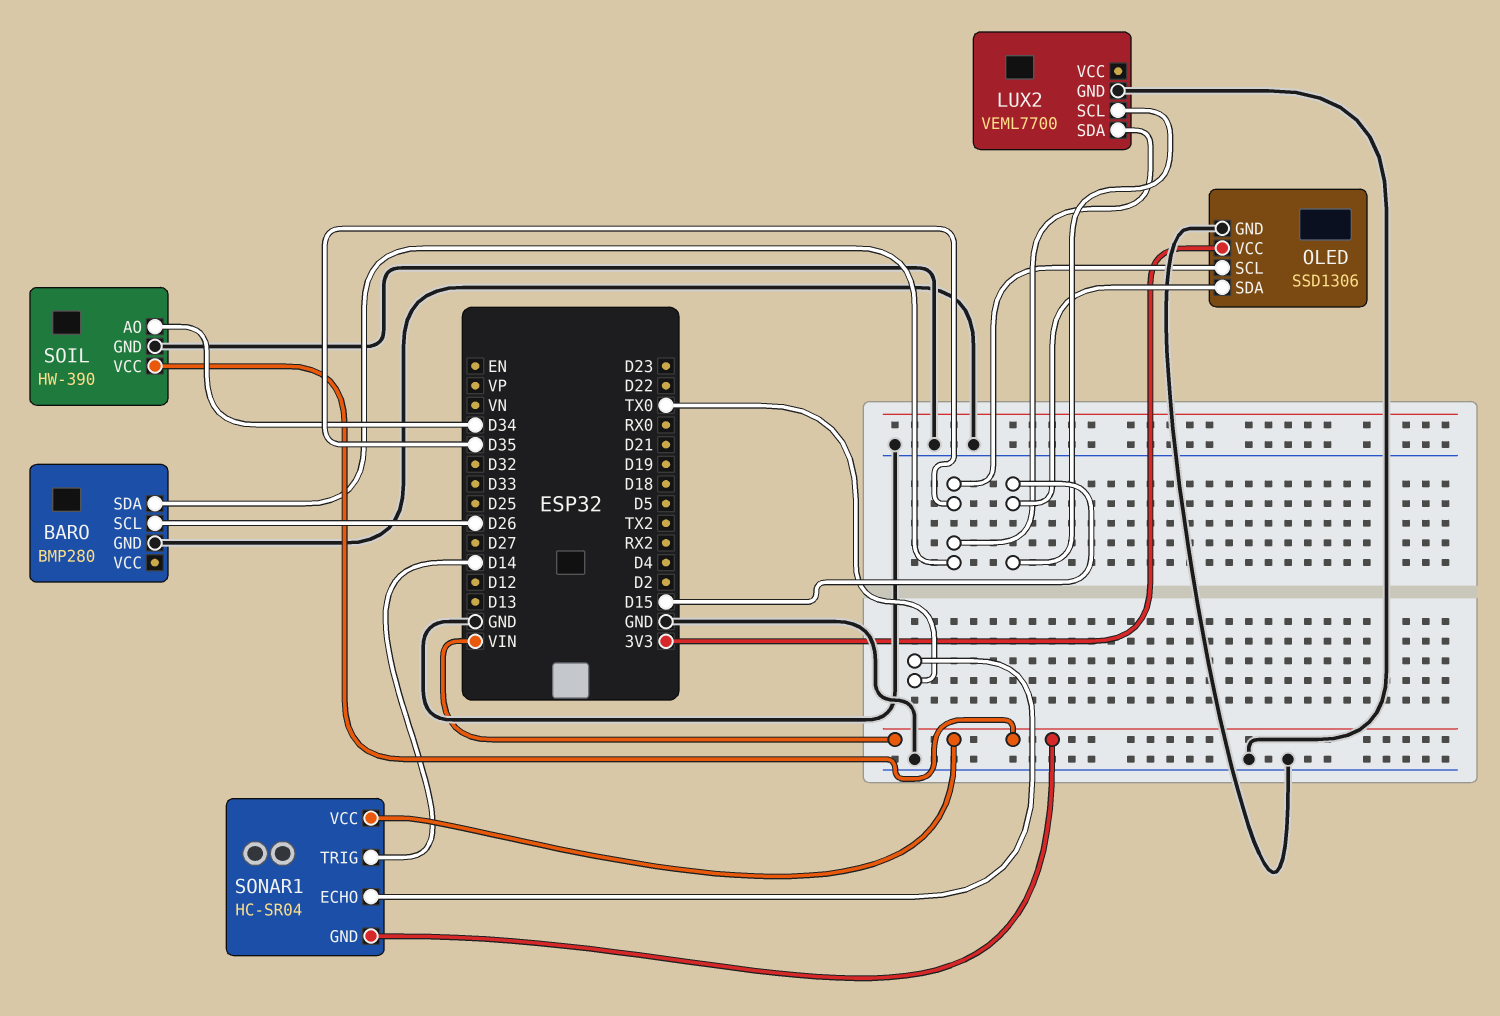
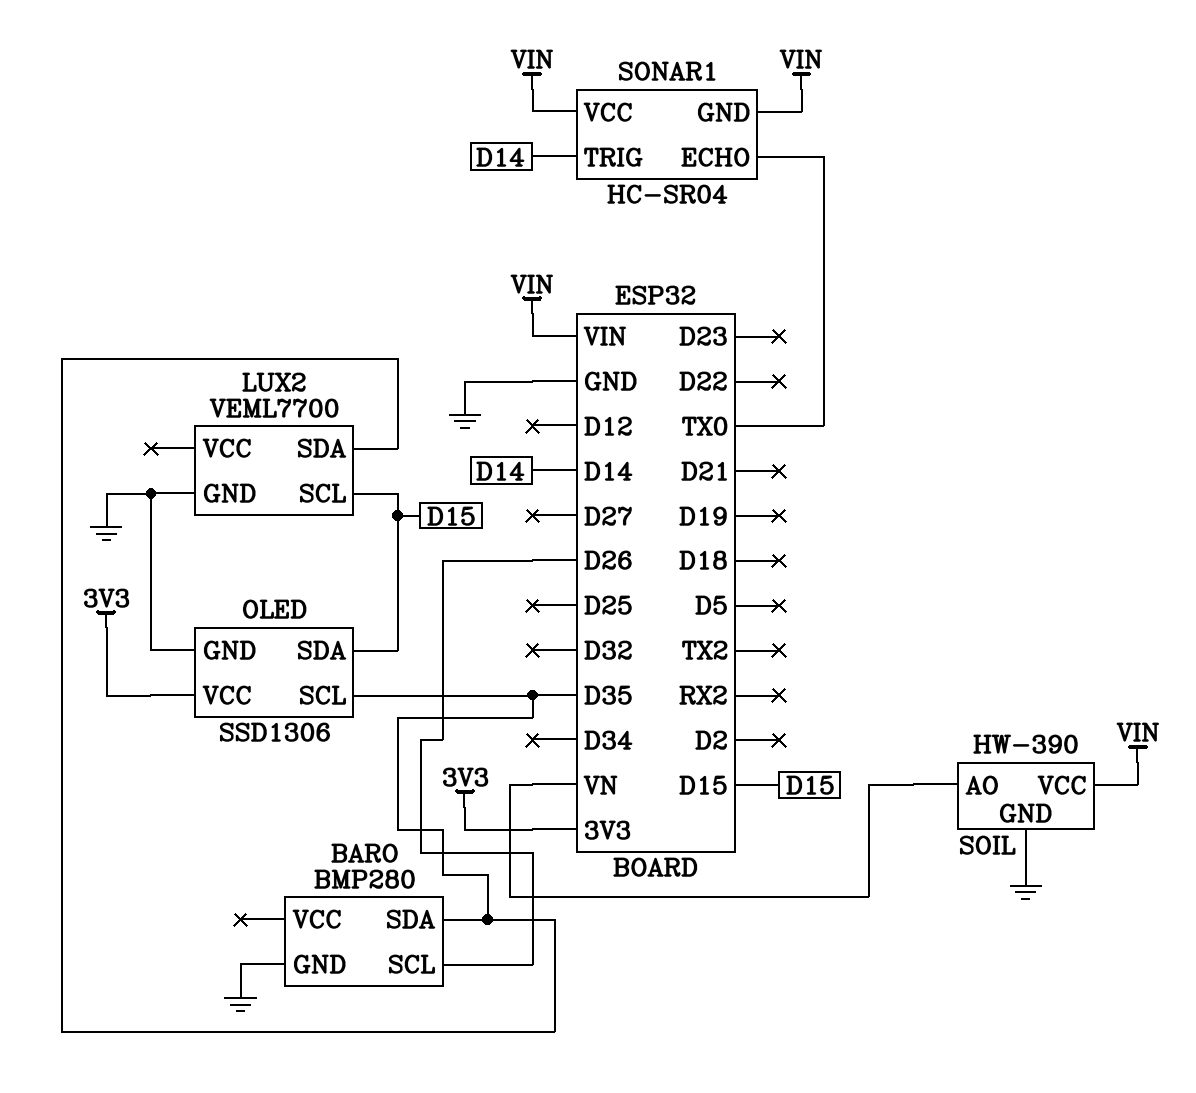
SOIL pin AO: D34 -> VN

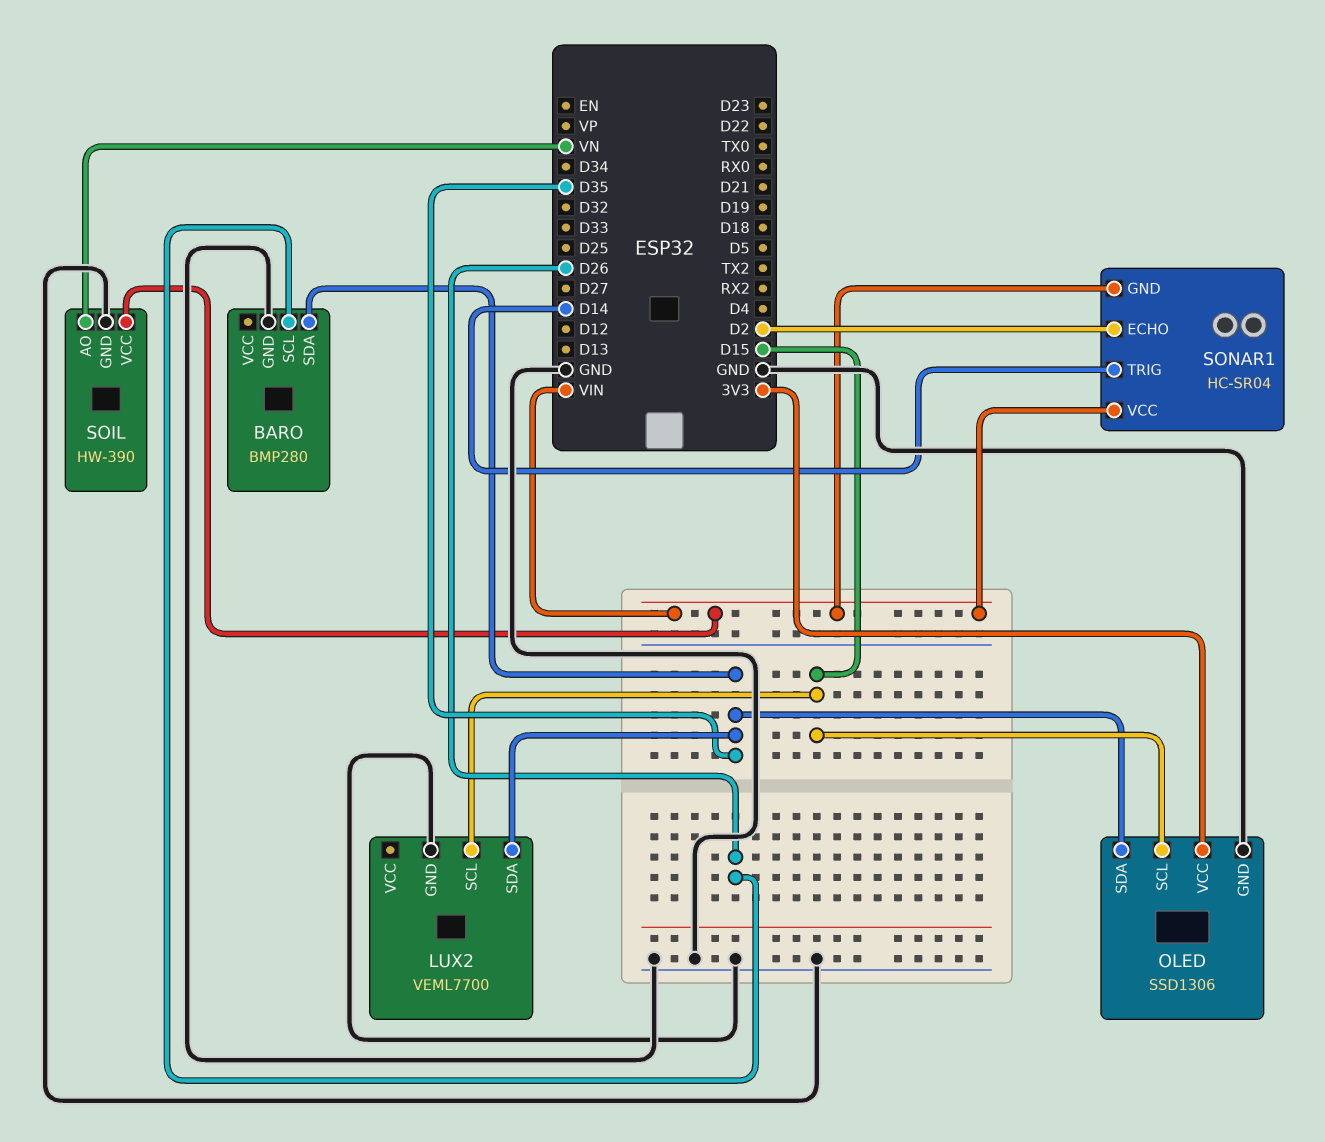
OLED pin SCL: D35 -> D15
OLED pin SDA: D15 -> D35
SONAR1 pin ECHO: TX0 -> D2

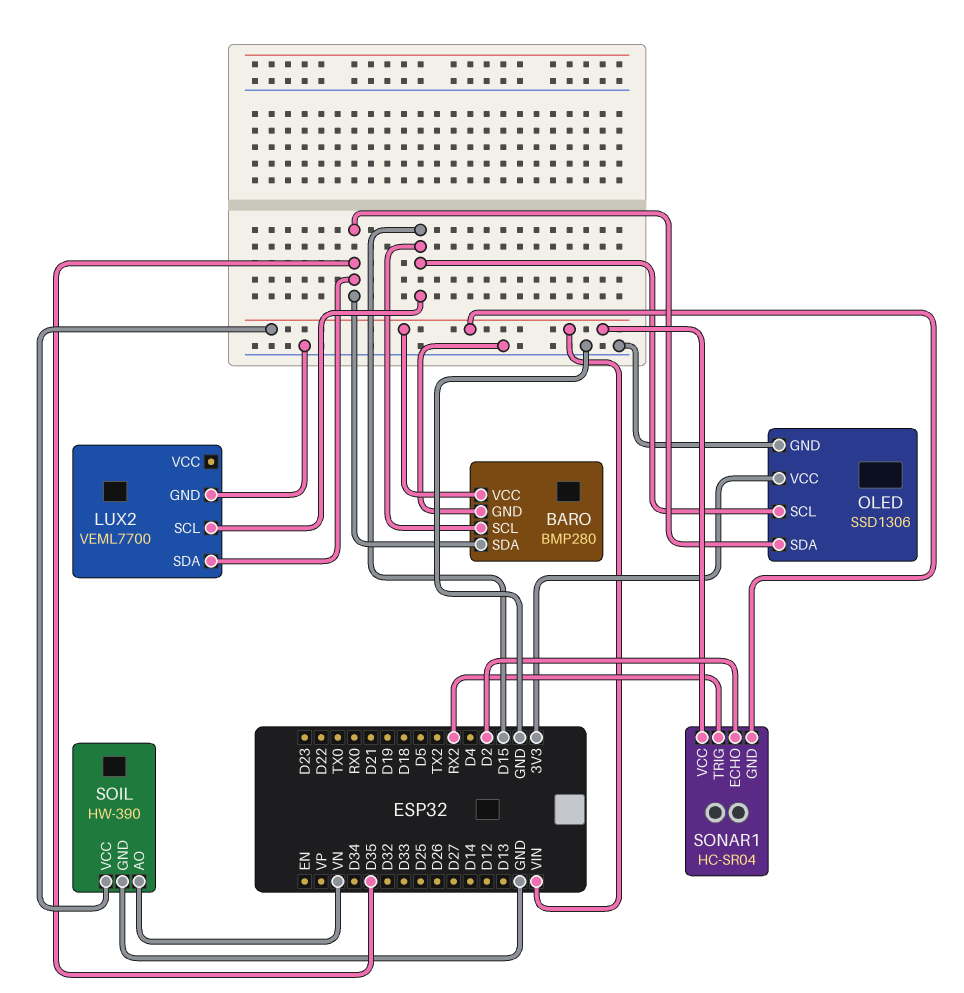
BARO pin SCL: D26 -> D15
BARO pin VCC: none -> VIN
SONAR1 pin TRIG: D14 -> RX2

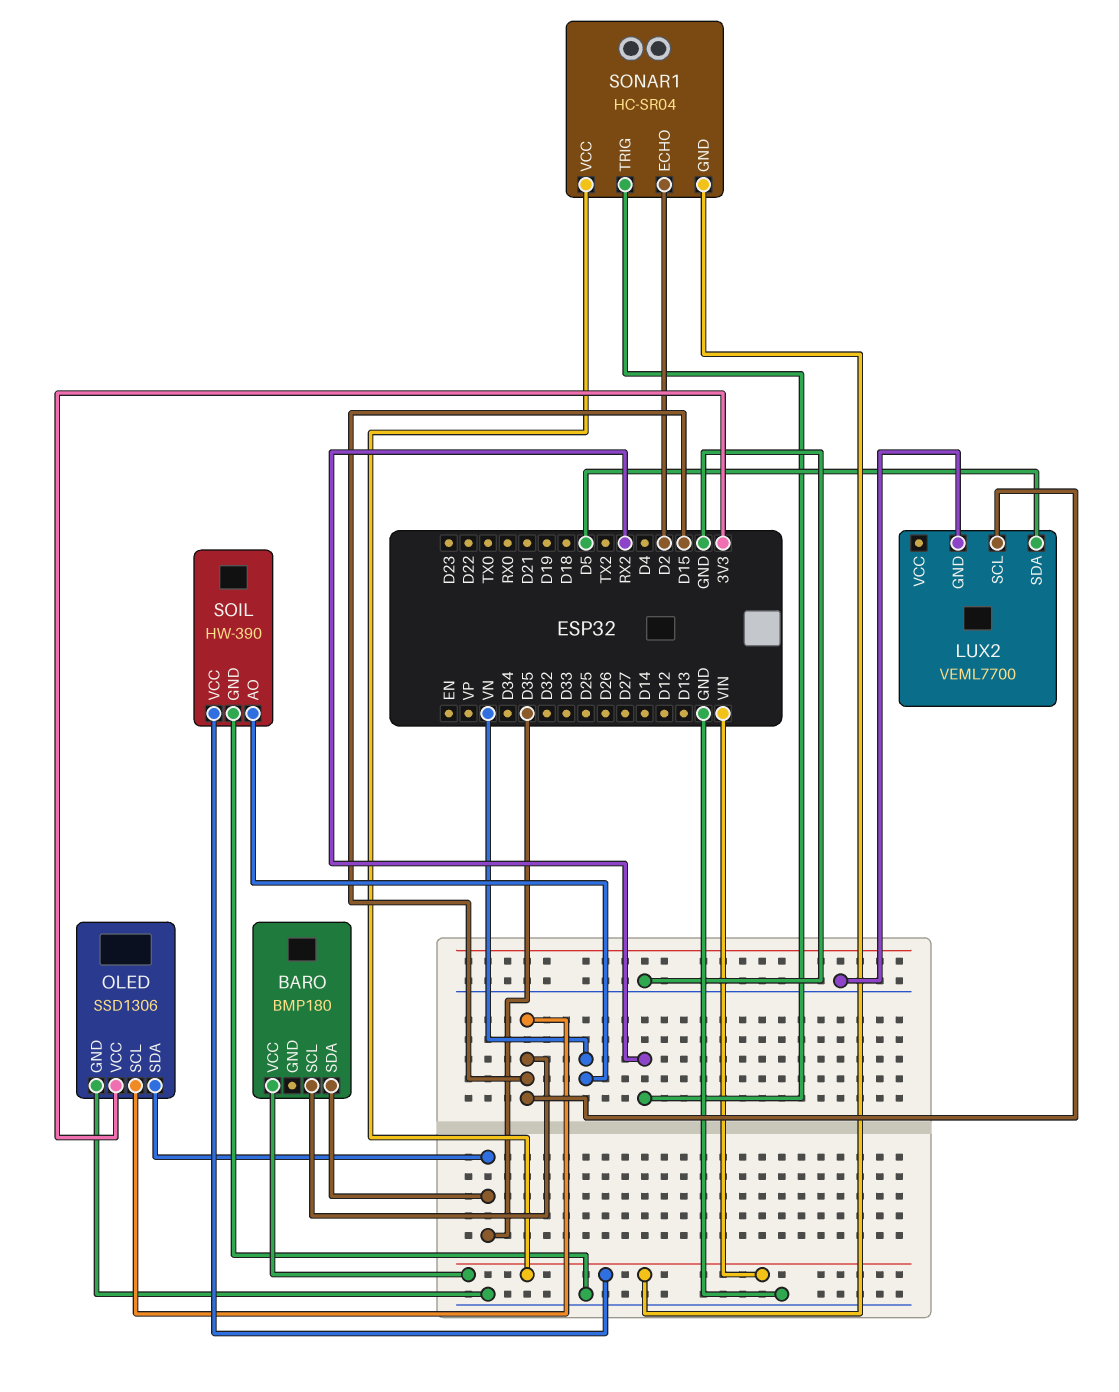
BARO: BMP280 -> BMP180
BARO pin GND: GND -> none
LUX2 pin SDA: D35 -> D5

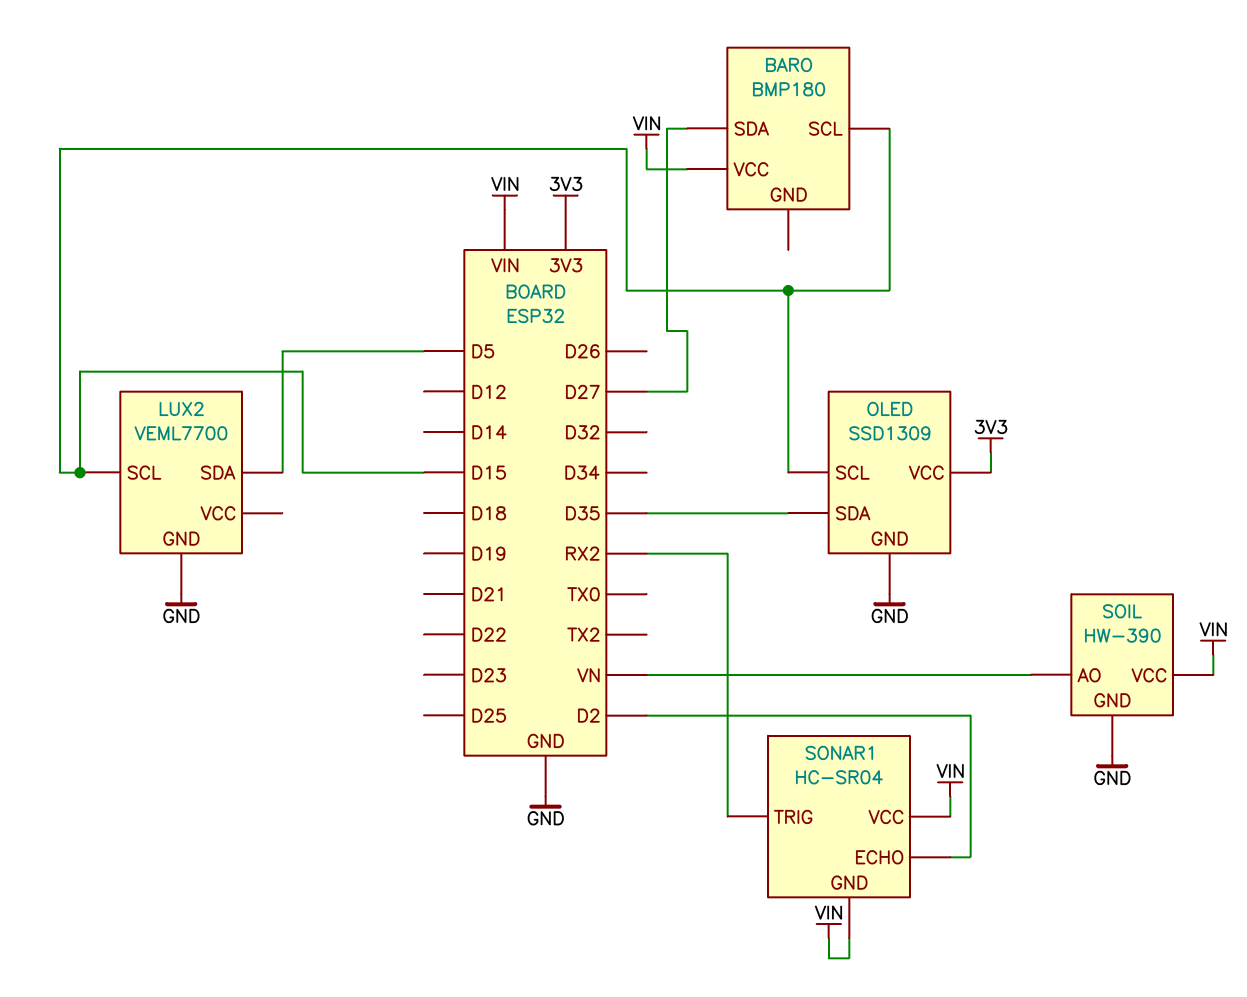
BARO pin SDA: D35 -> D27
OLED: SSD1306 -> SSD1309

